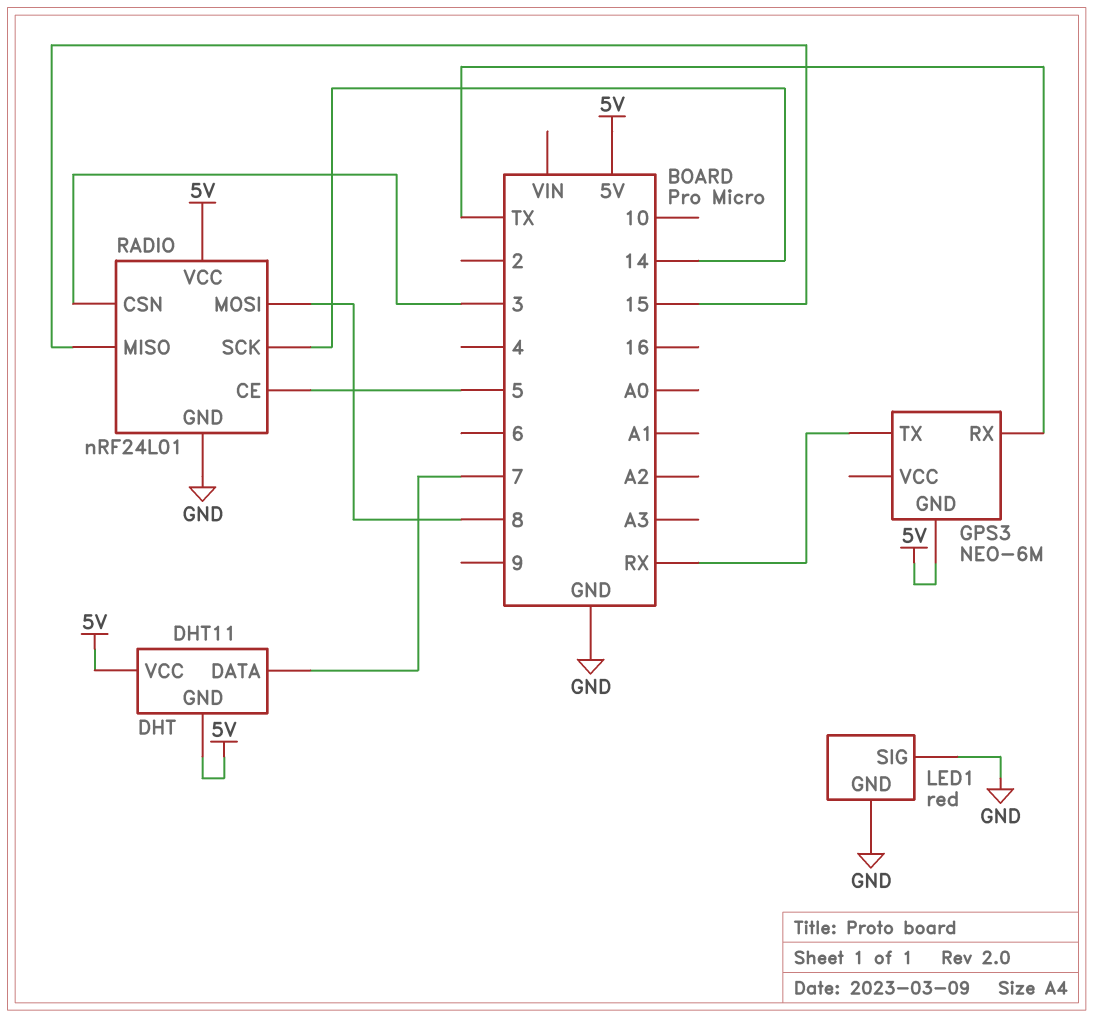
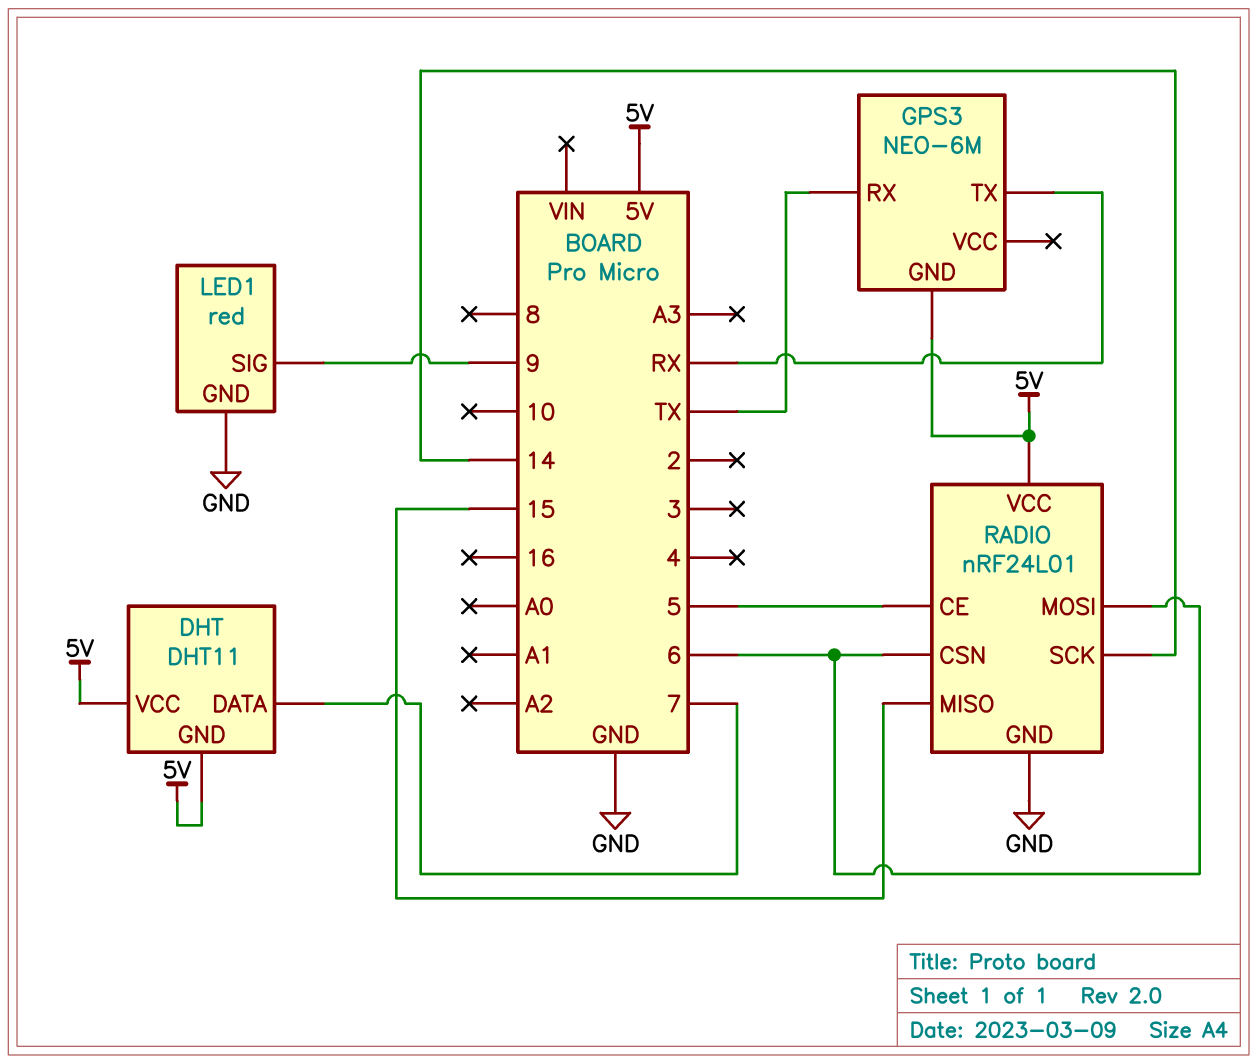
LED1 pin SIG: GND -> 9
RADIO pin CSN: 3 -> 6
RADIO pin MOSI: 8 -> 6

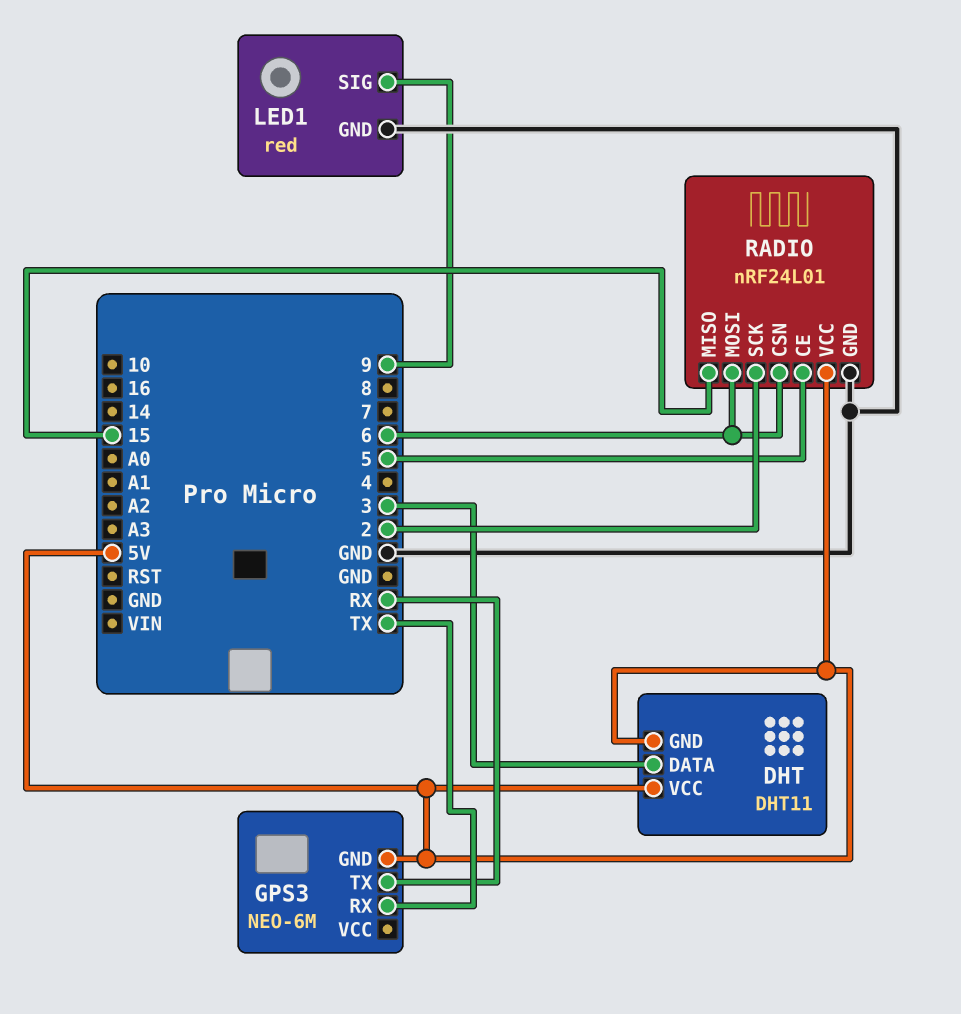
DHT pin DATA: 7 -> 3
RADIO pin SCK: 14 -> 2

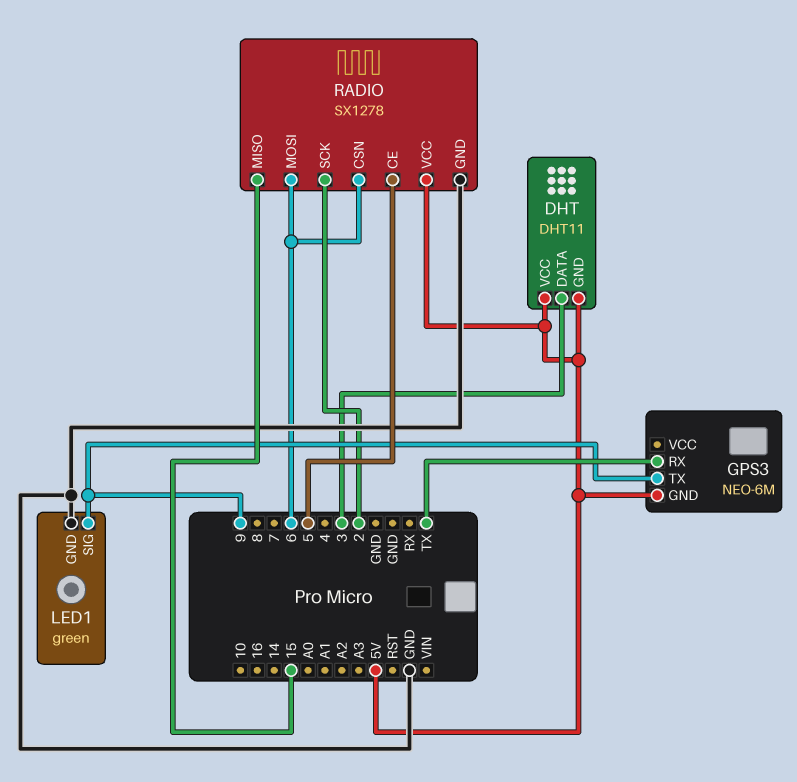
GPS3 pin TX: RX -> 9
LED1: red -> green
RADIO: nRF24L01 -> SX1278

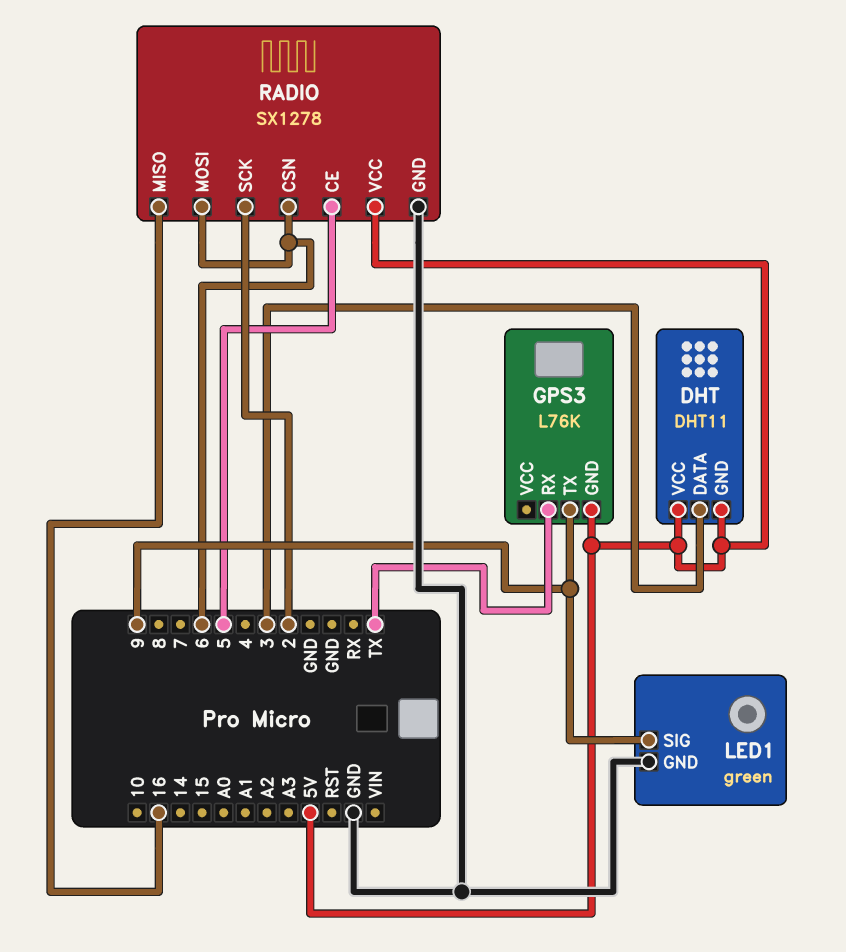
GPS3: NEO-6M -> L76K
RADIO pin MISO: 15 -> 16

